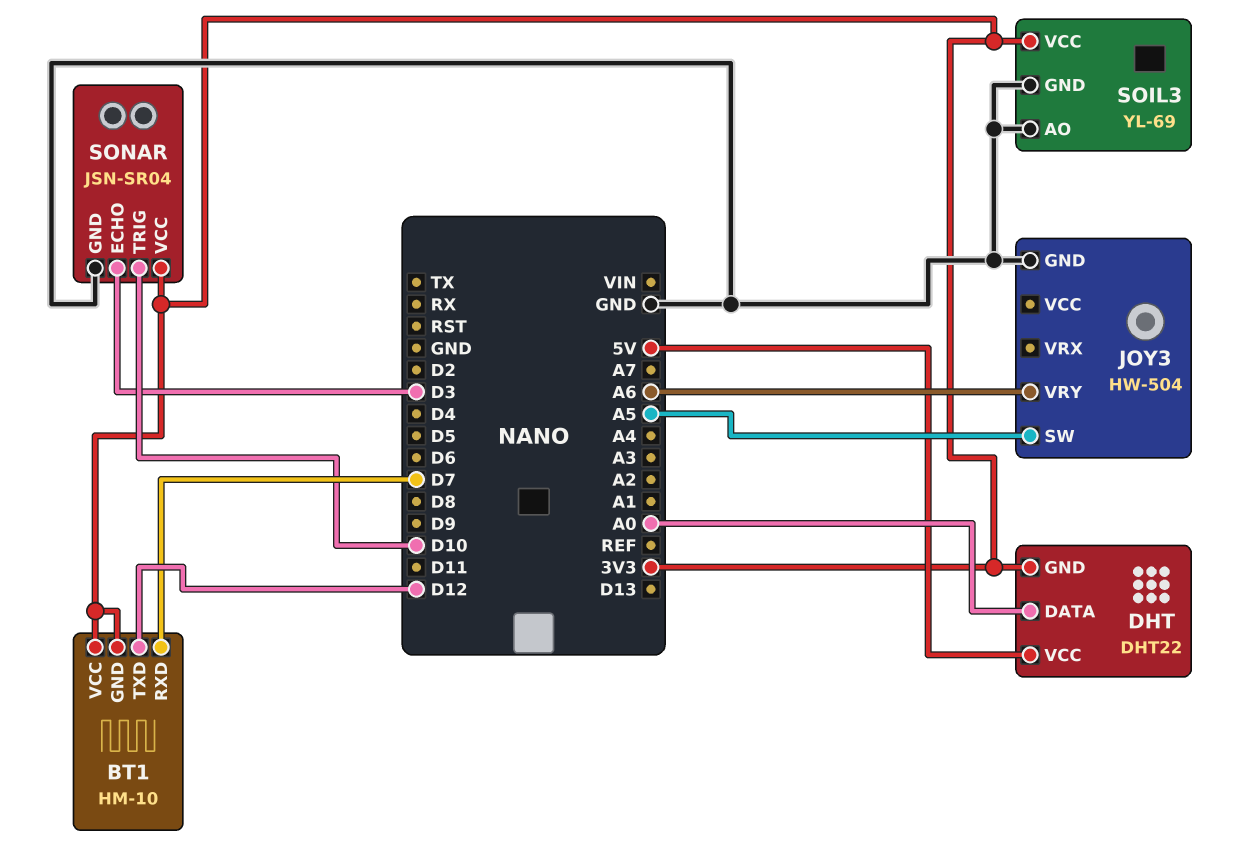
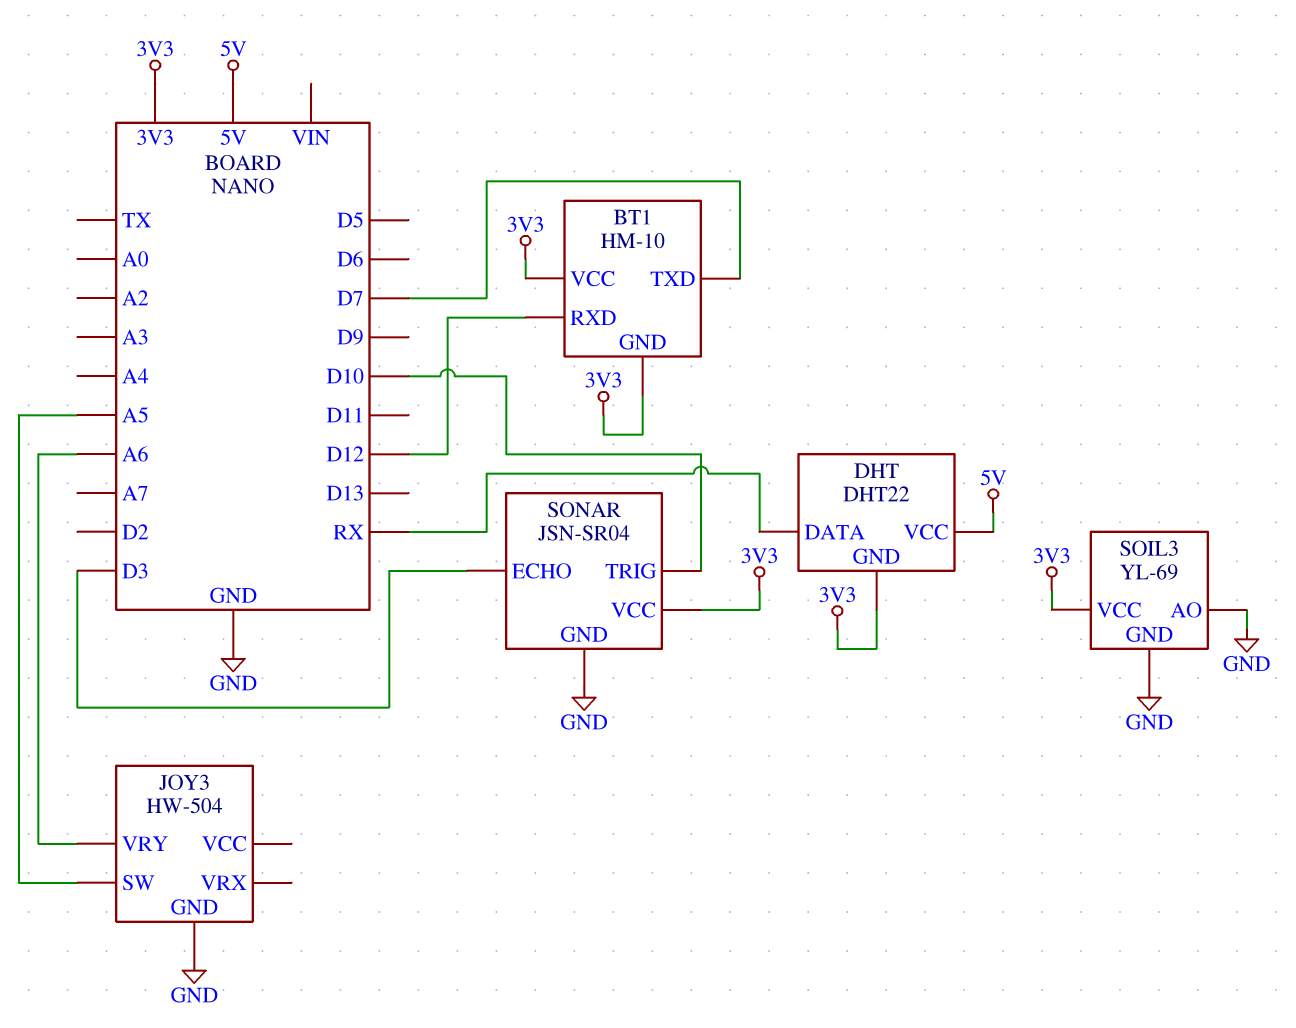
BT1 pin RXD: D7 -> D12
BT1 pin TXD: D12 -> D7
DHT pin DATA: A0 -> RX

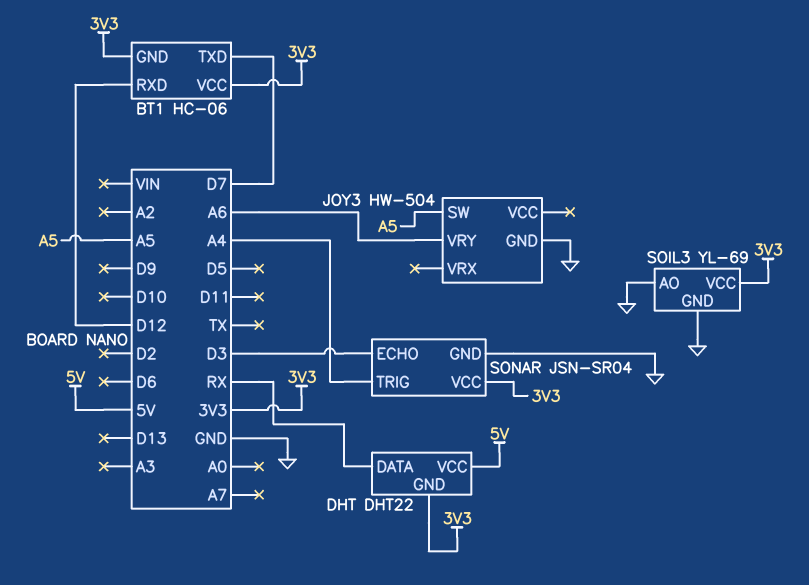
BT1: HM-10 -> HC-06
SONAR pin TRIG: D10 -> A4

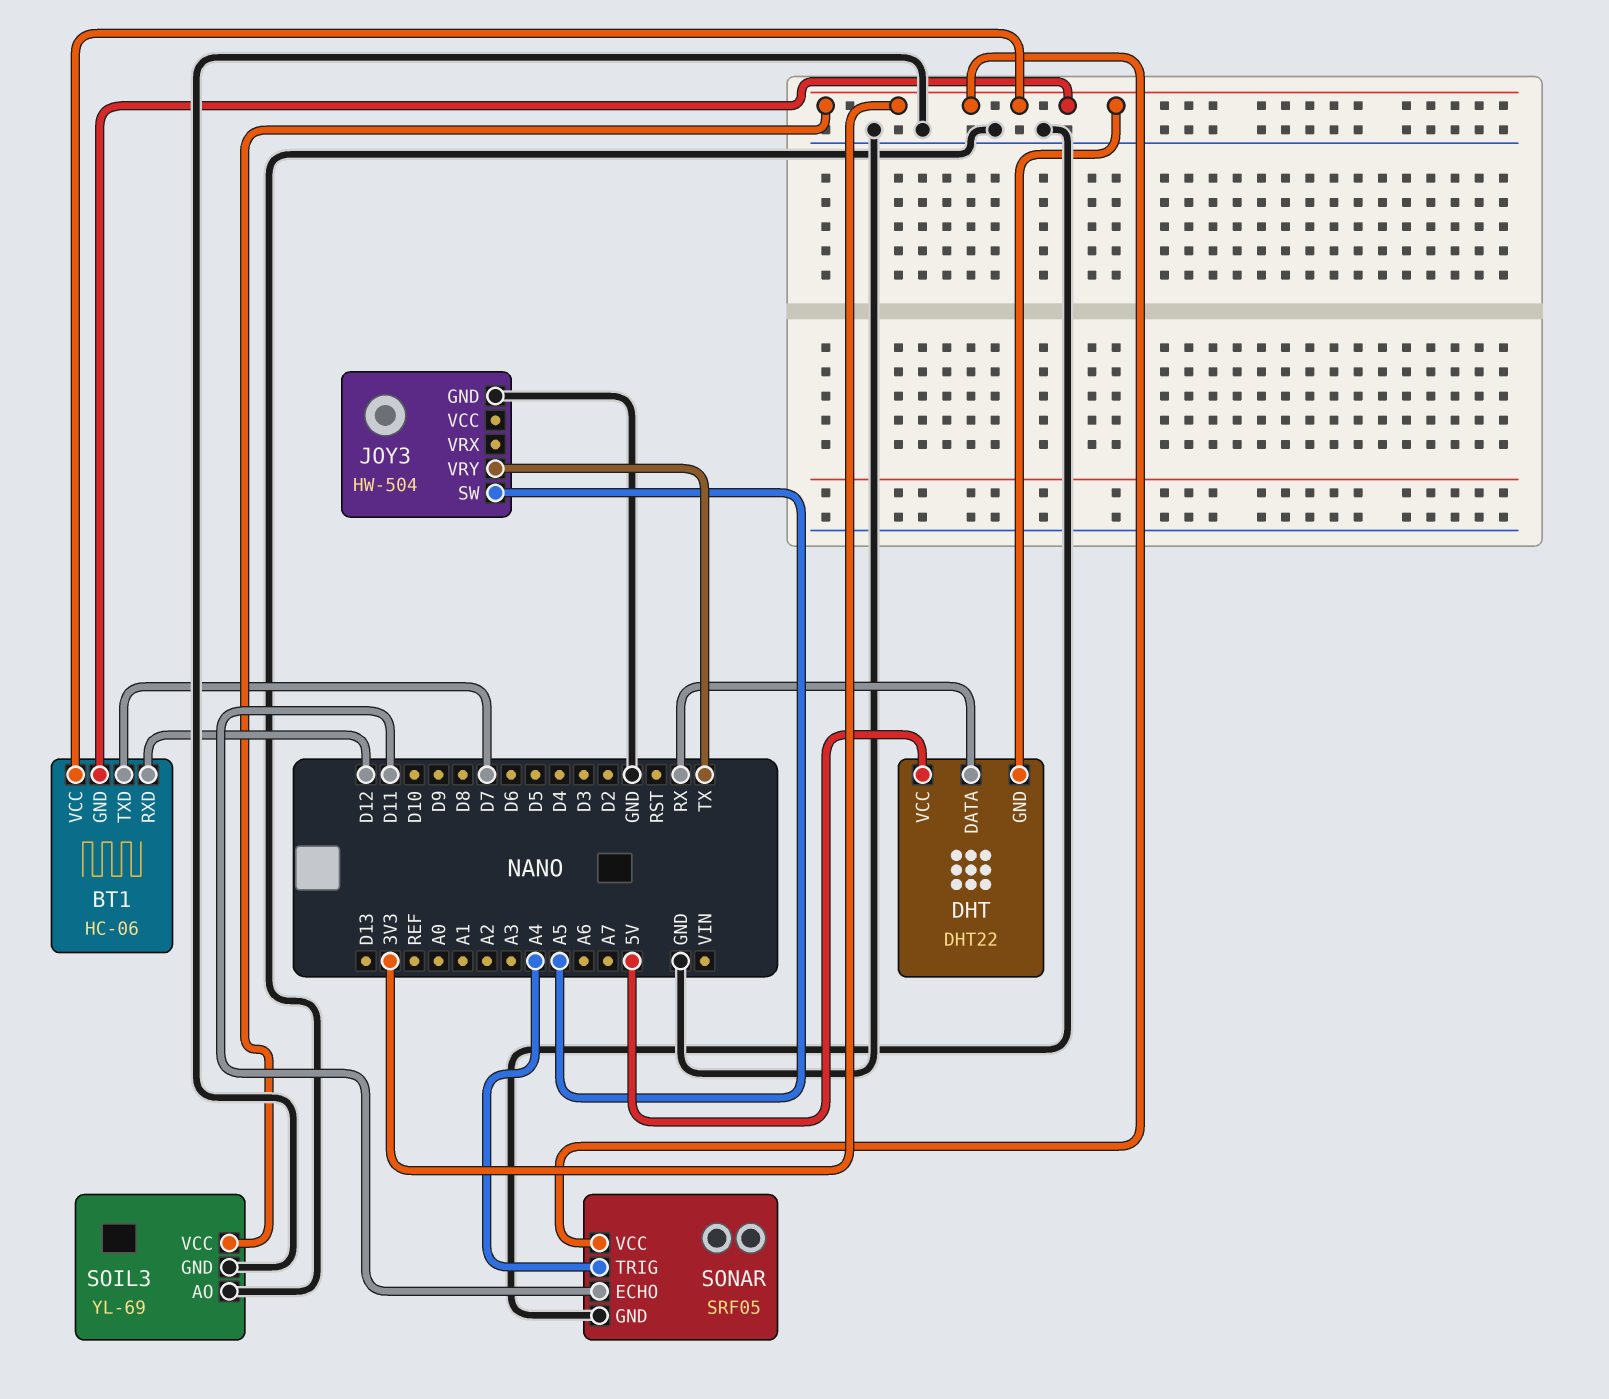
JOY3 pin VRY: A6 -> TX
SONAR: JSN-SR04 -> SRF05
SONAR pin ECHO: D3 -> D11

